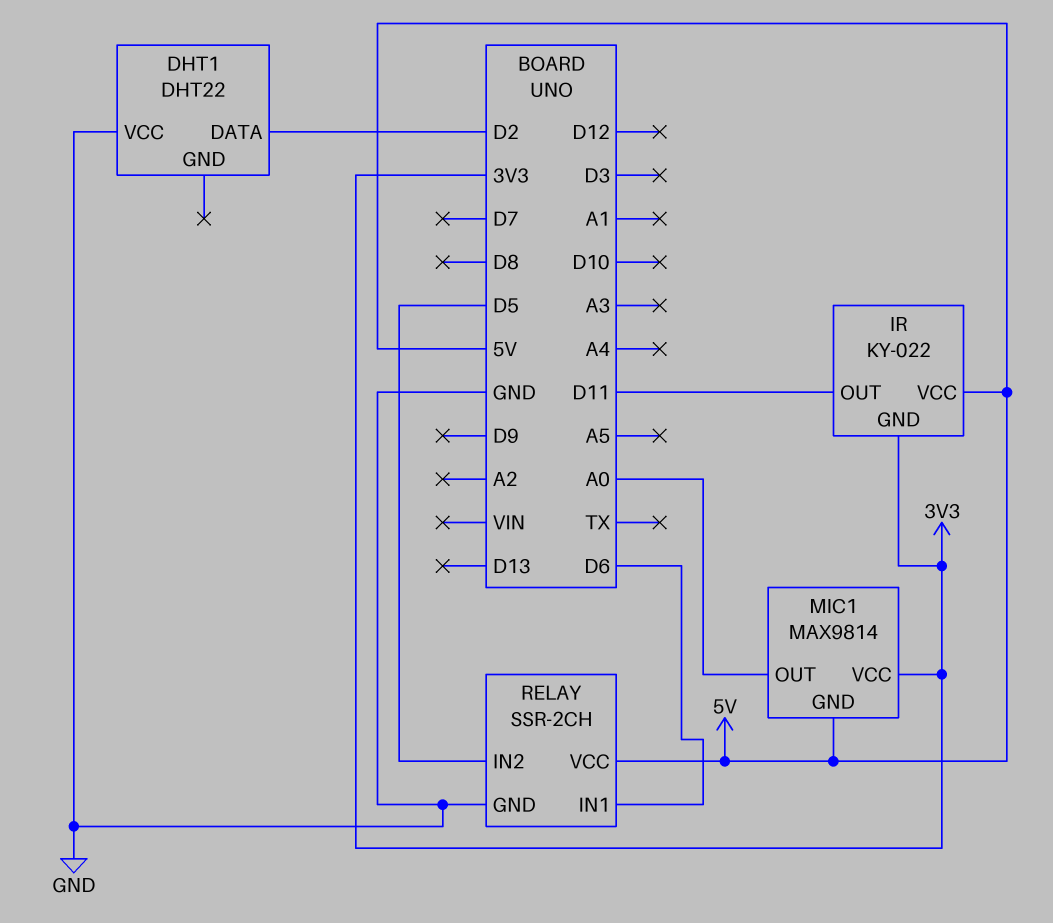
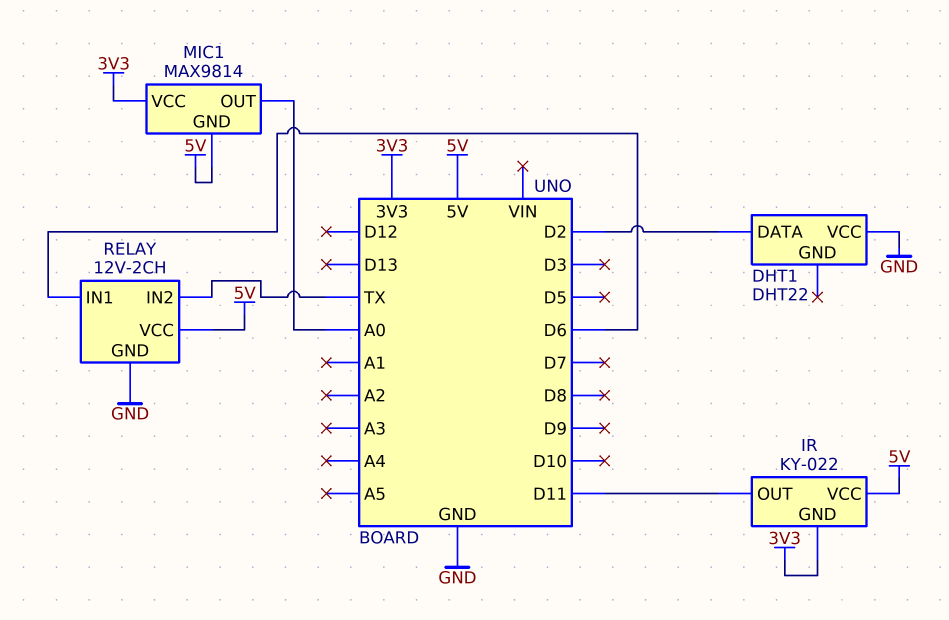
RELAY: SSR-2CH -> 12V-2CH
RELAY pin IN2: D5 -> TX

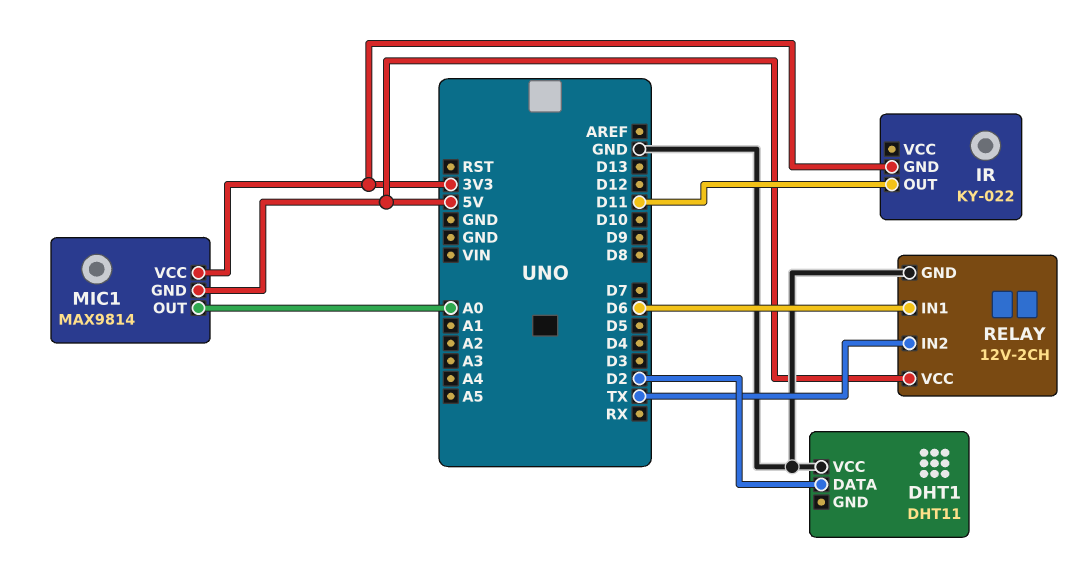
DHT1: DHT22 -> DHT11
IR pin VCC: 5V -> none

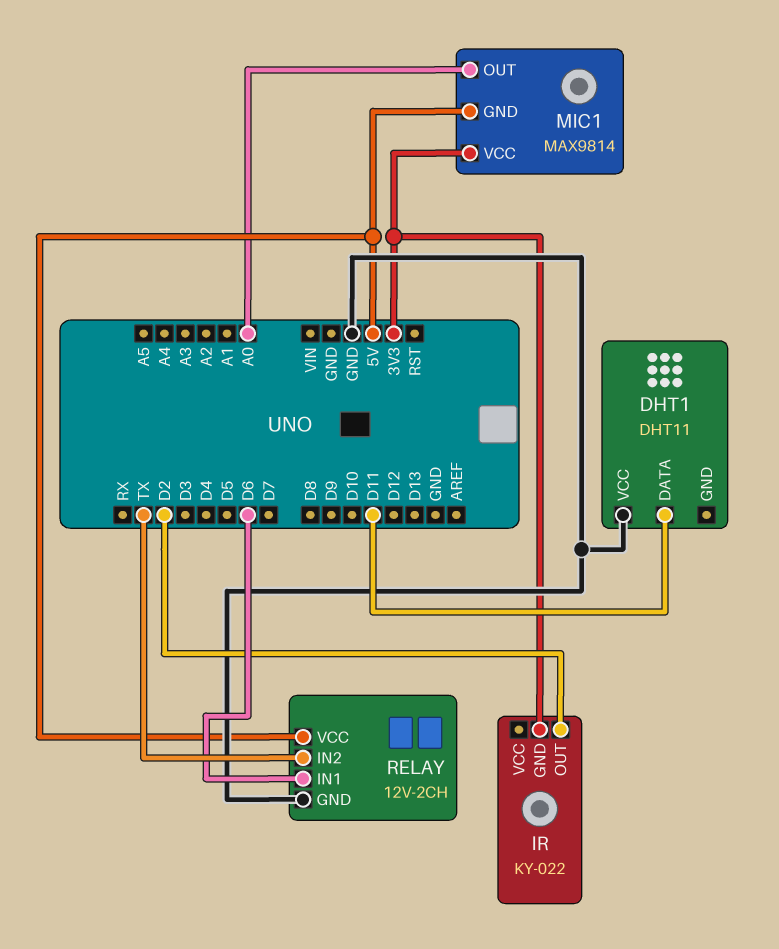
DHT1 pin DATA: D2 -> D11
IR pin OUT: D11 -> D2

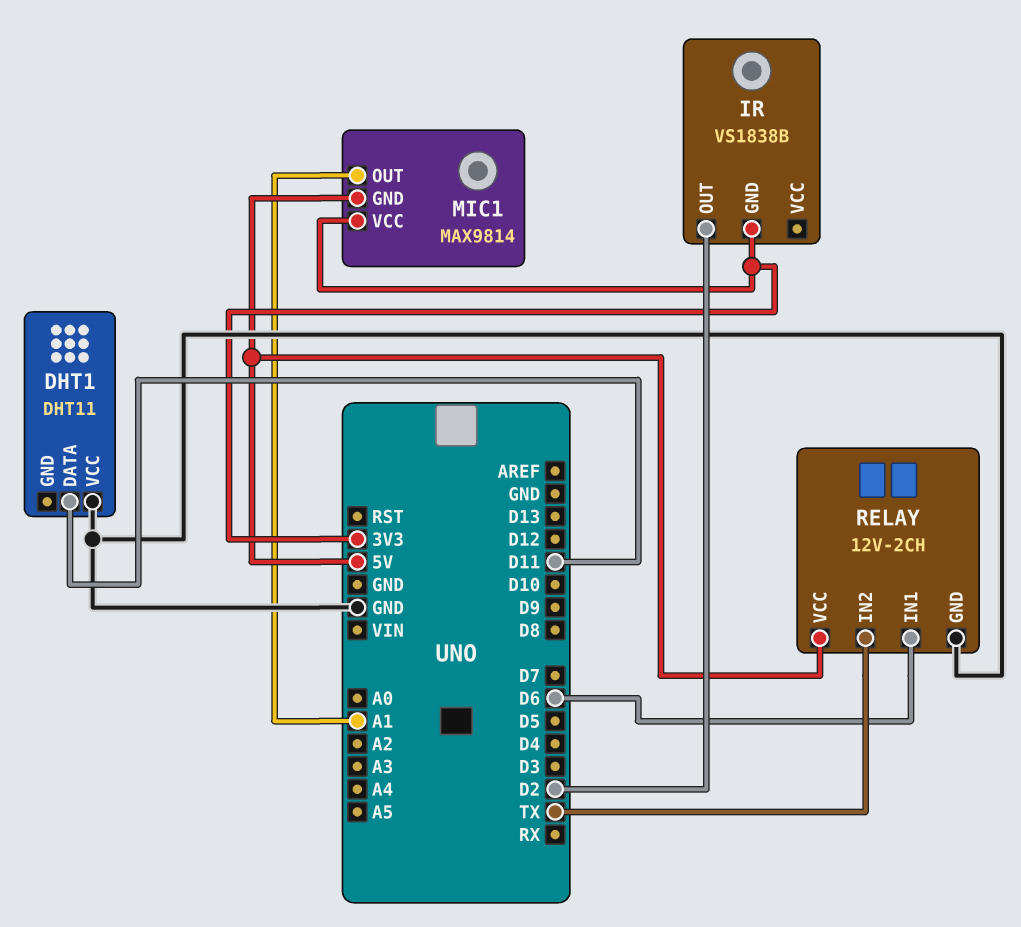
IR: KY-022 -> VS1838B
MIC1 pin OUT: A0 -> A1

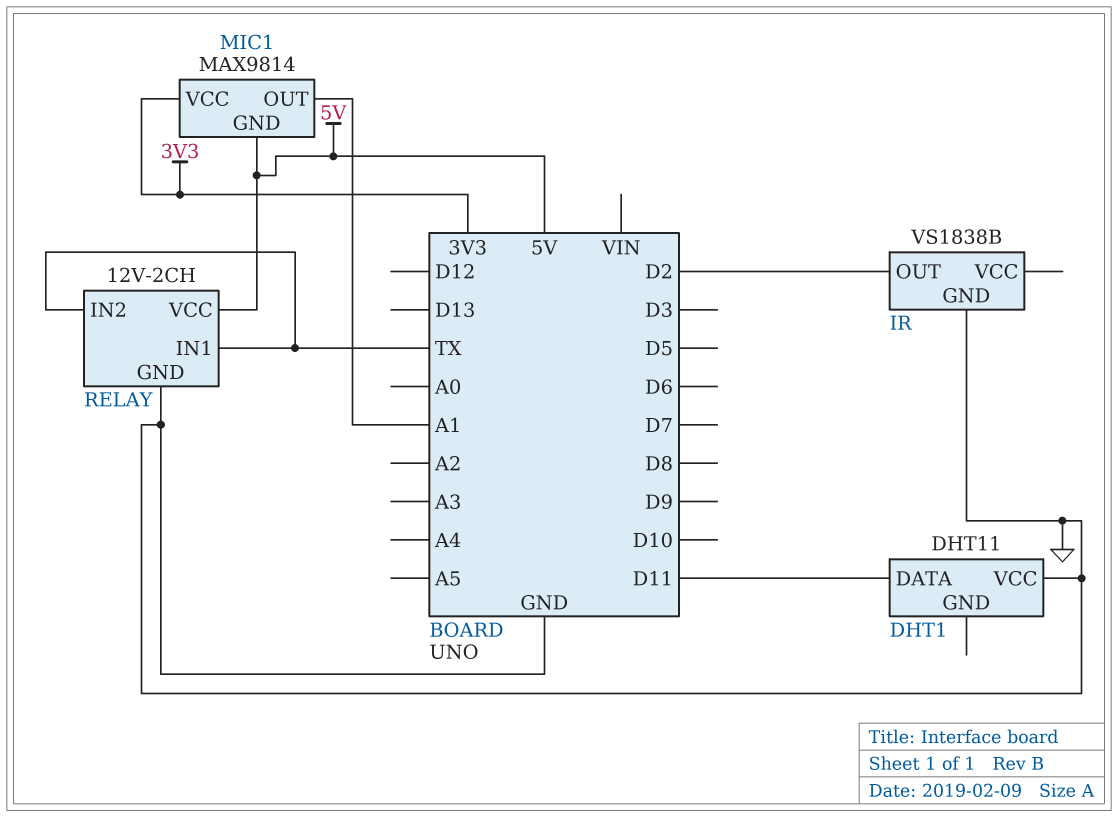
IR pin GND: 3V3 -> GND
RELAY pin IN1: D6 -> TX

